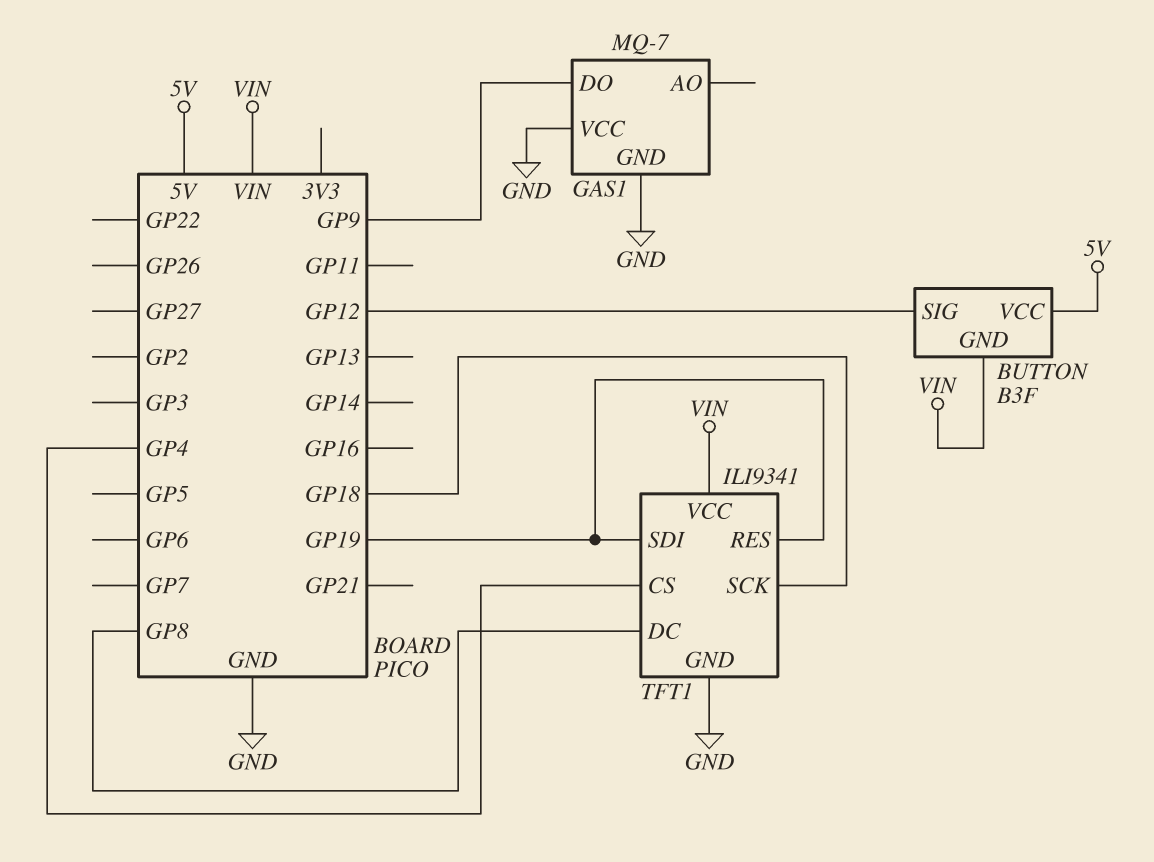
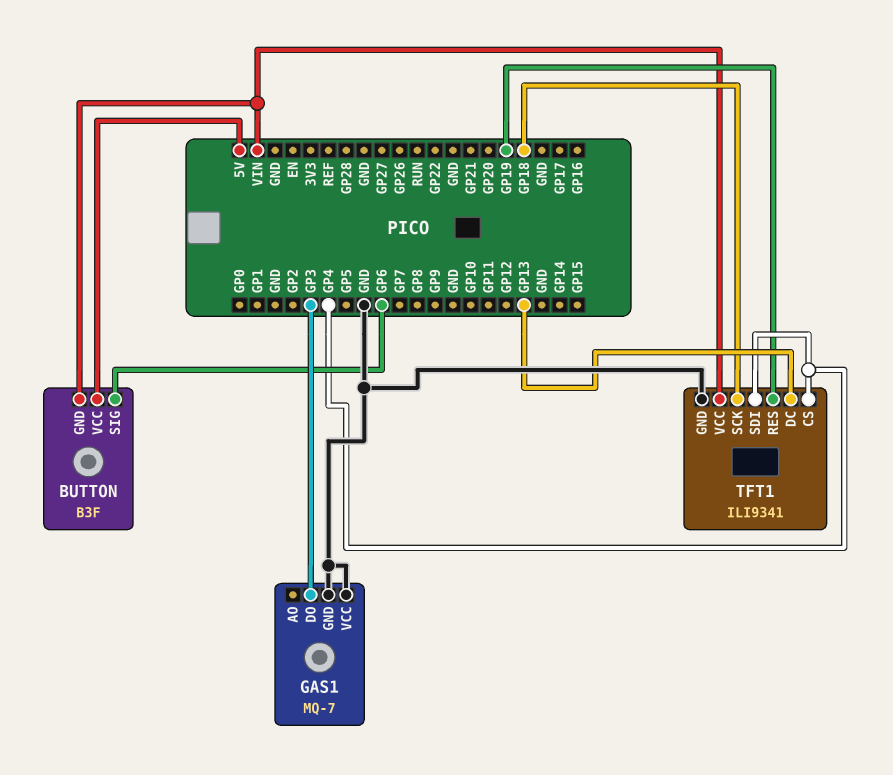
BUTTON pin SIG: GP12 -> GP6
GAS1 pin DO: GP9 -> GP3
TFT1 pin DC: GP8 -> GP13
TFT1 pin SDI: GP19 -> GP4

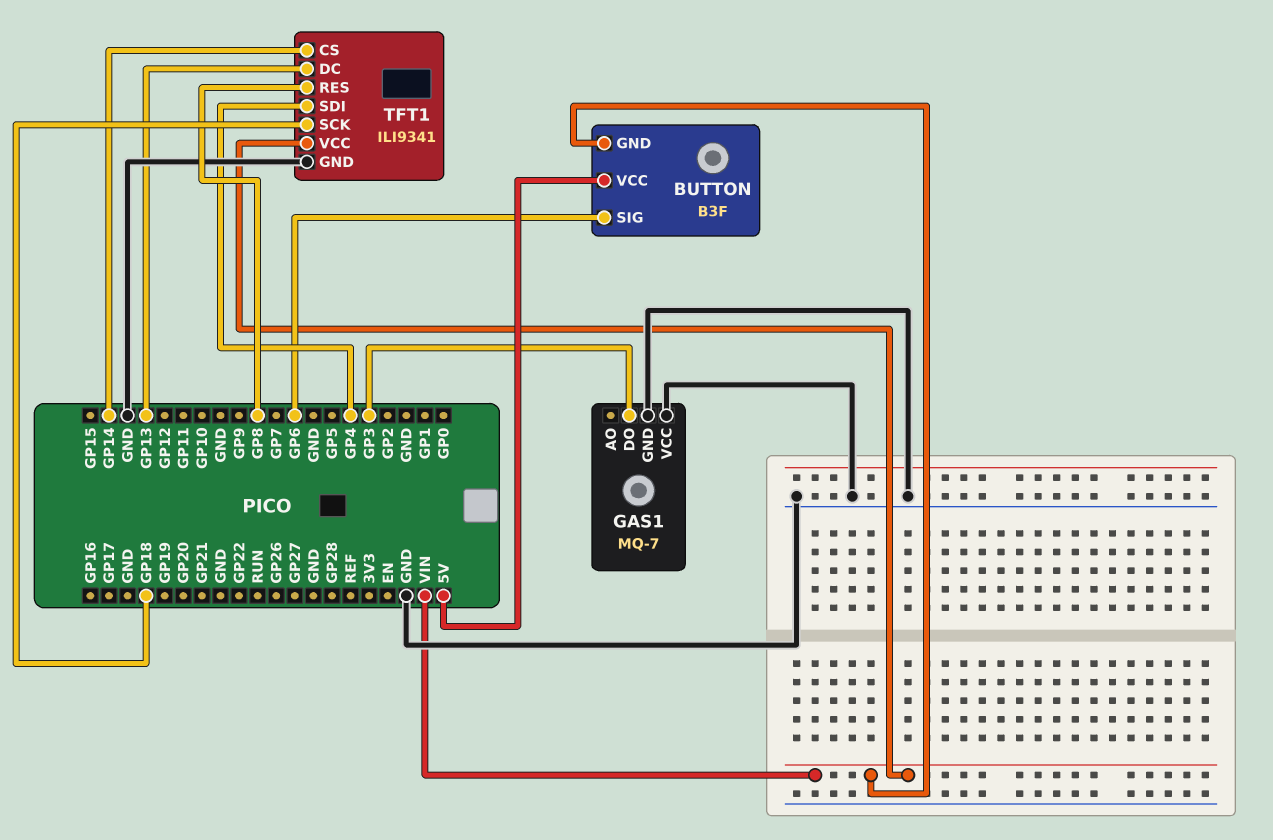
TFT1 pin CS: GP4 -> GP14
TFT1 pin RES: GP19 -> GP8

